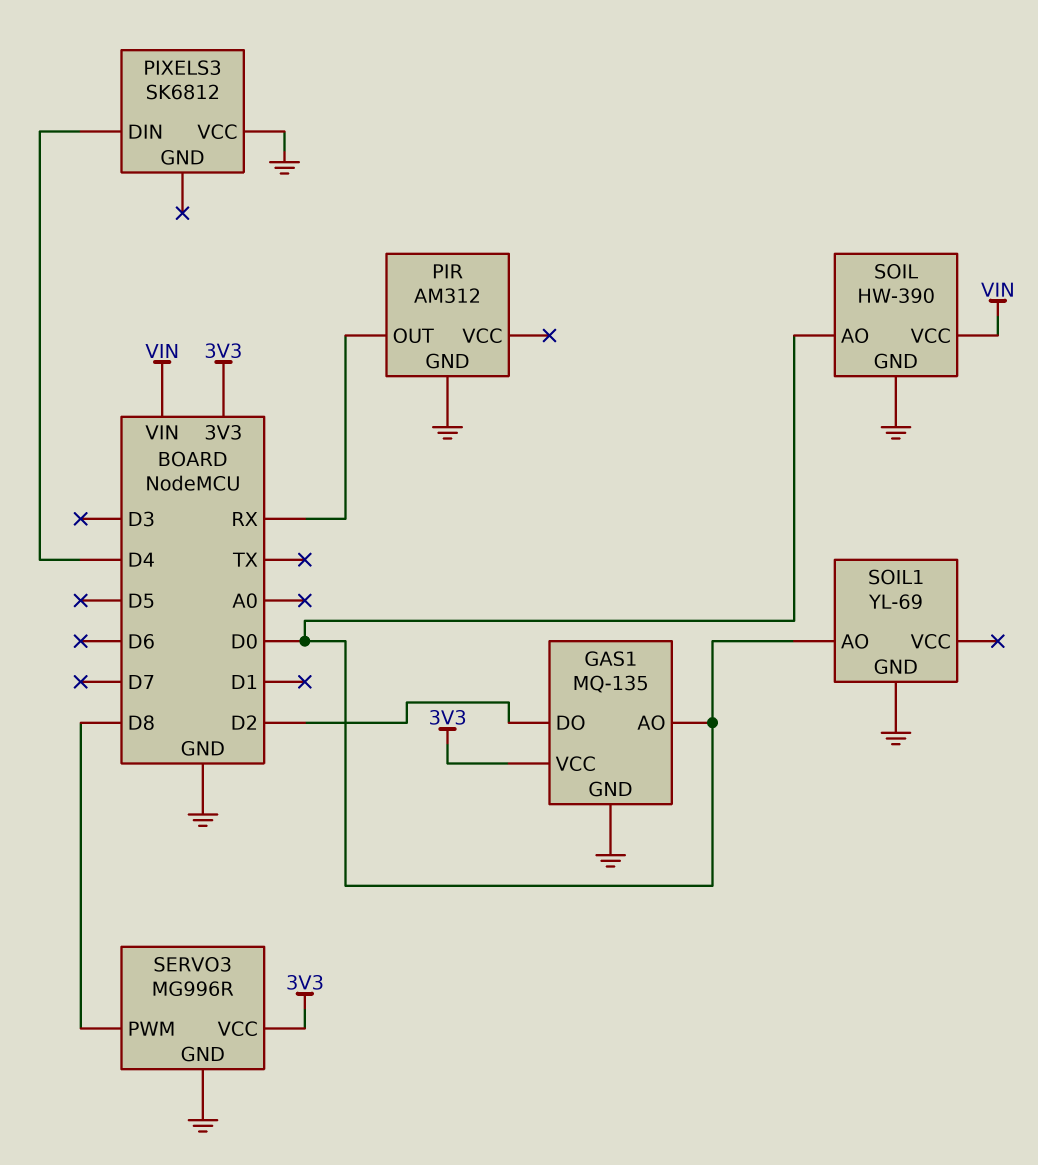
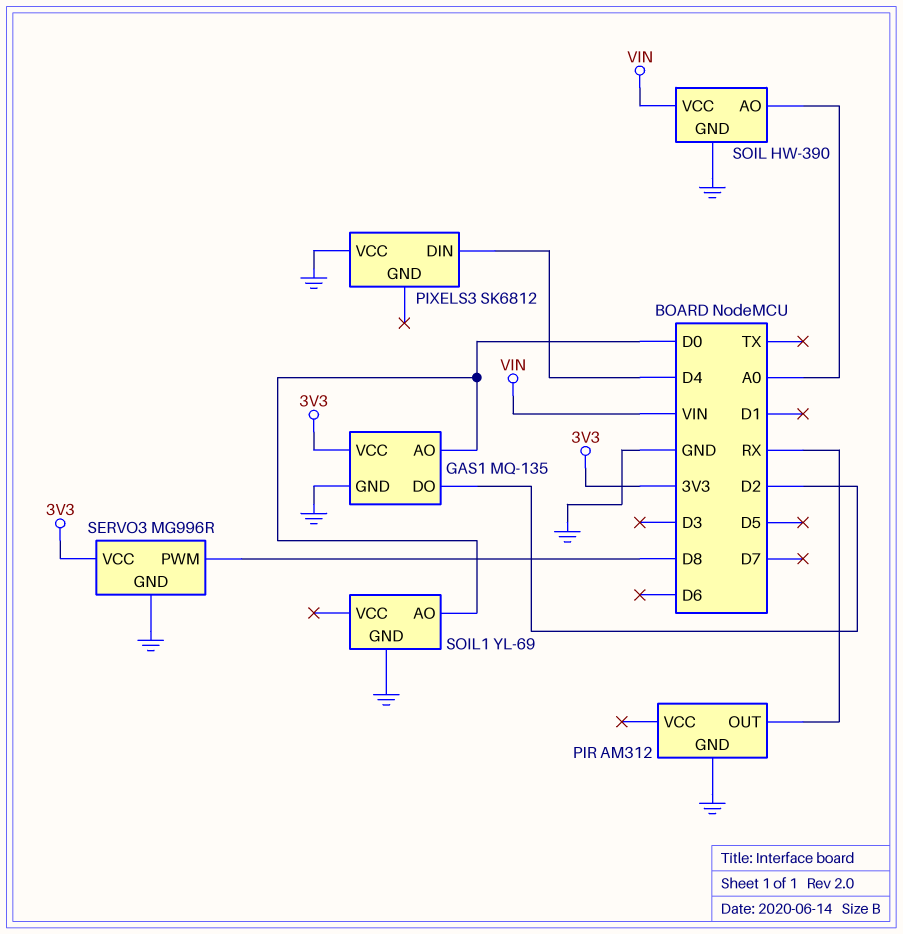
SOIL pin AO: D0 -> A0

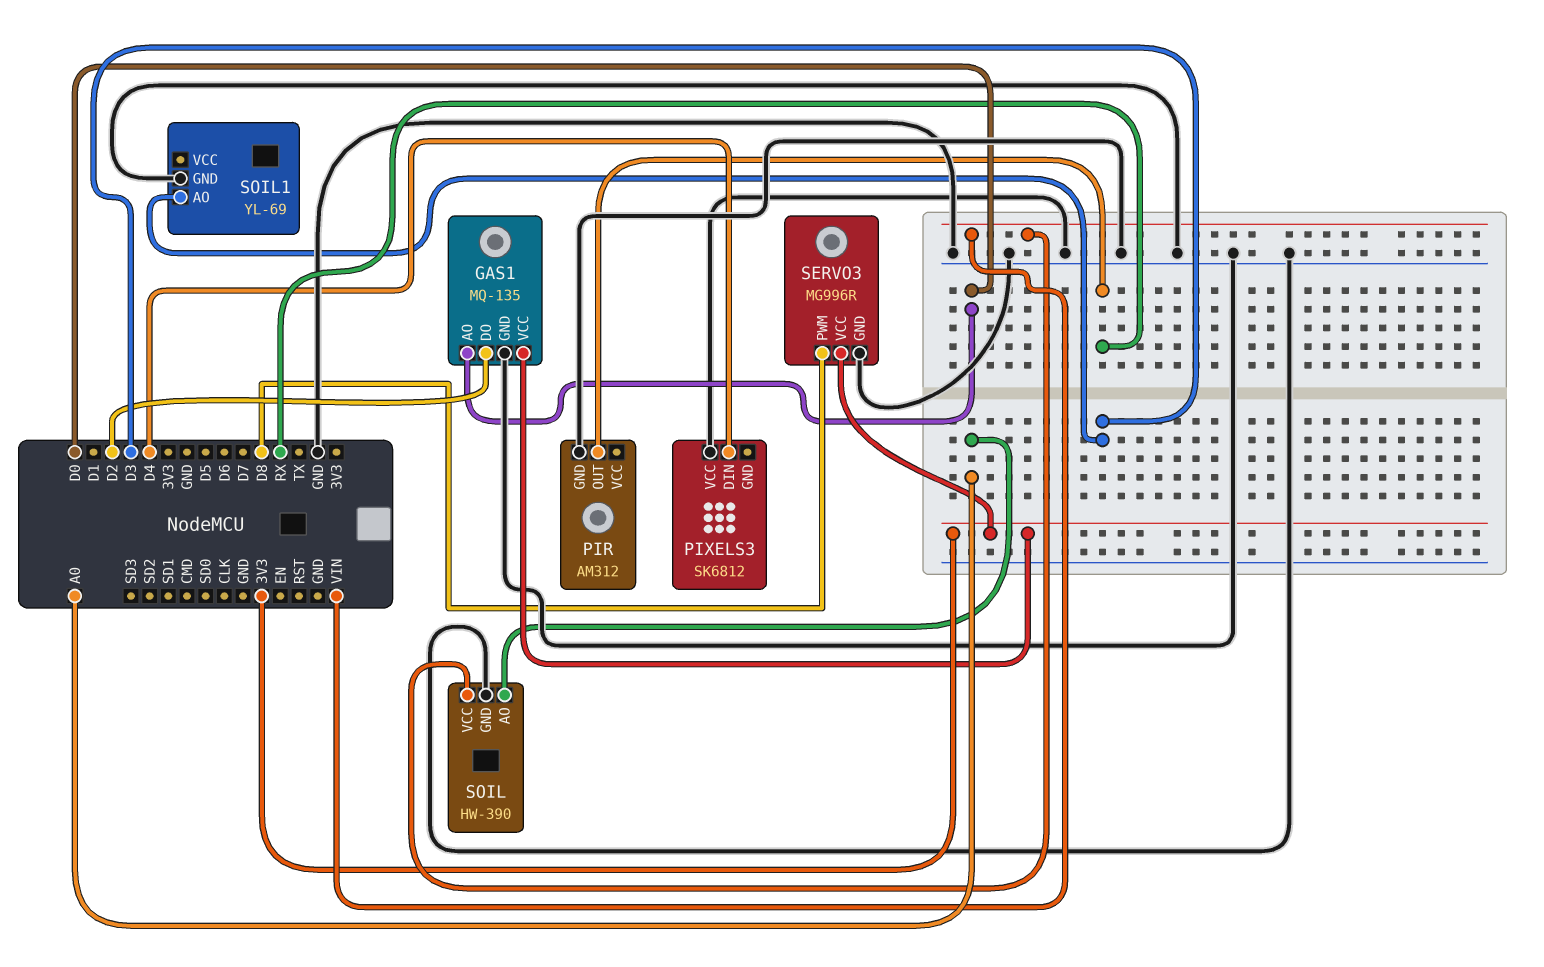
SOIL1 pin AO: D0 -> D3

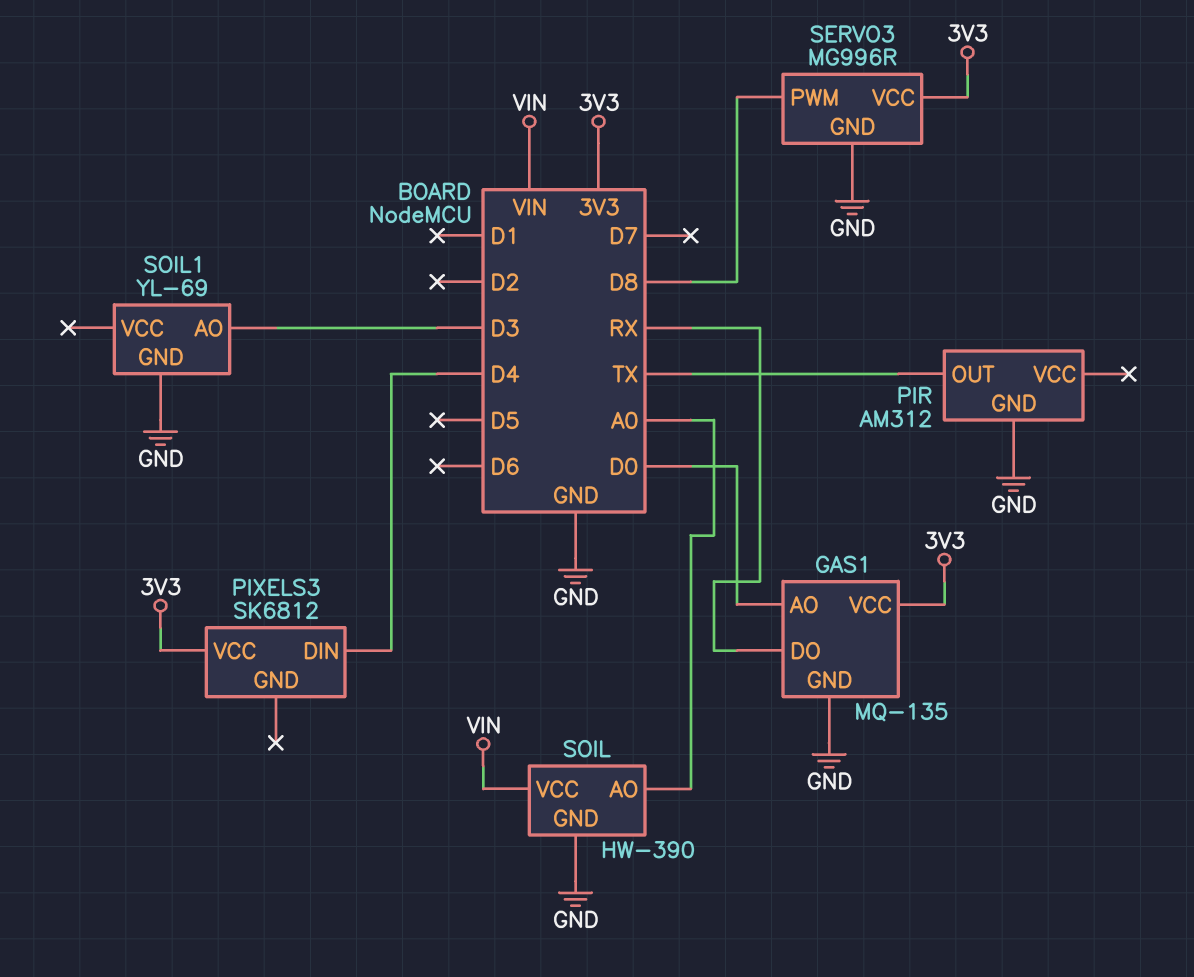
GAS1 pin DO: D2 -> RX
PIR pin OUT: RX -> TX
PIXELS3 pin VCC: GND -> 3V3

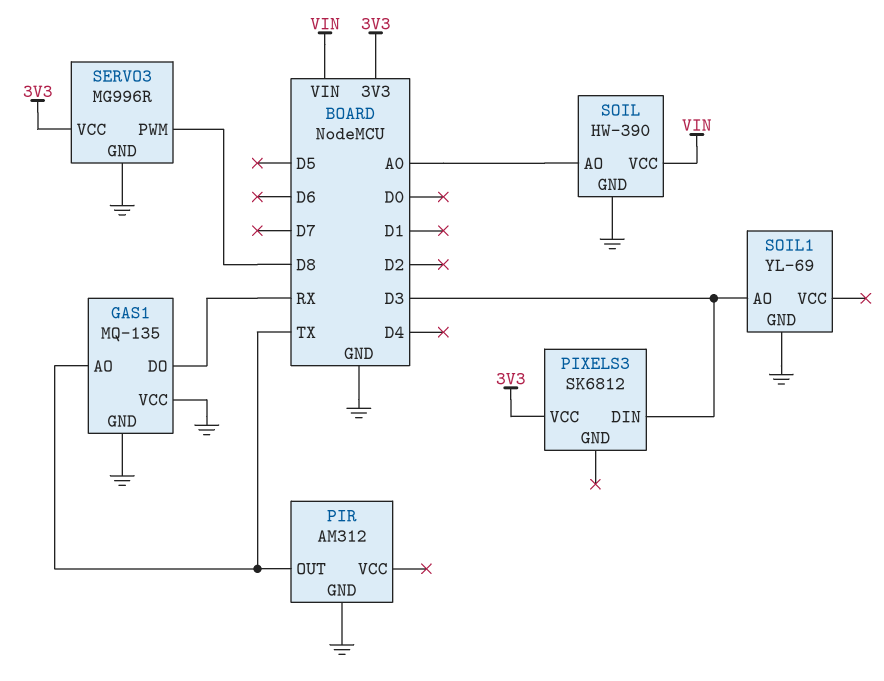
GAS1 pin AO: D0 -> TX
GAS1 pin VCC: 3V3 -> GND
PIXELS3 pin DIN: D4 -> D3

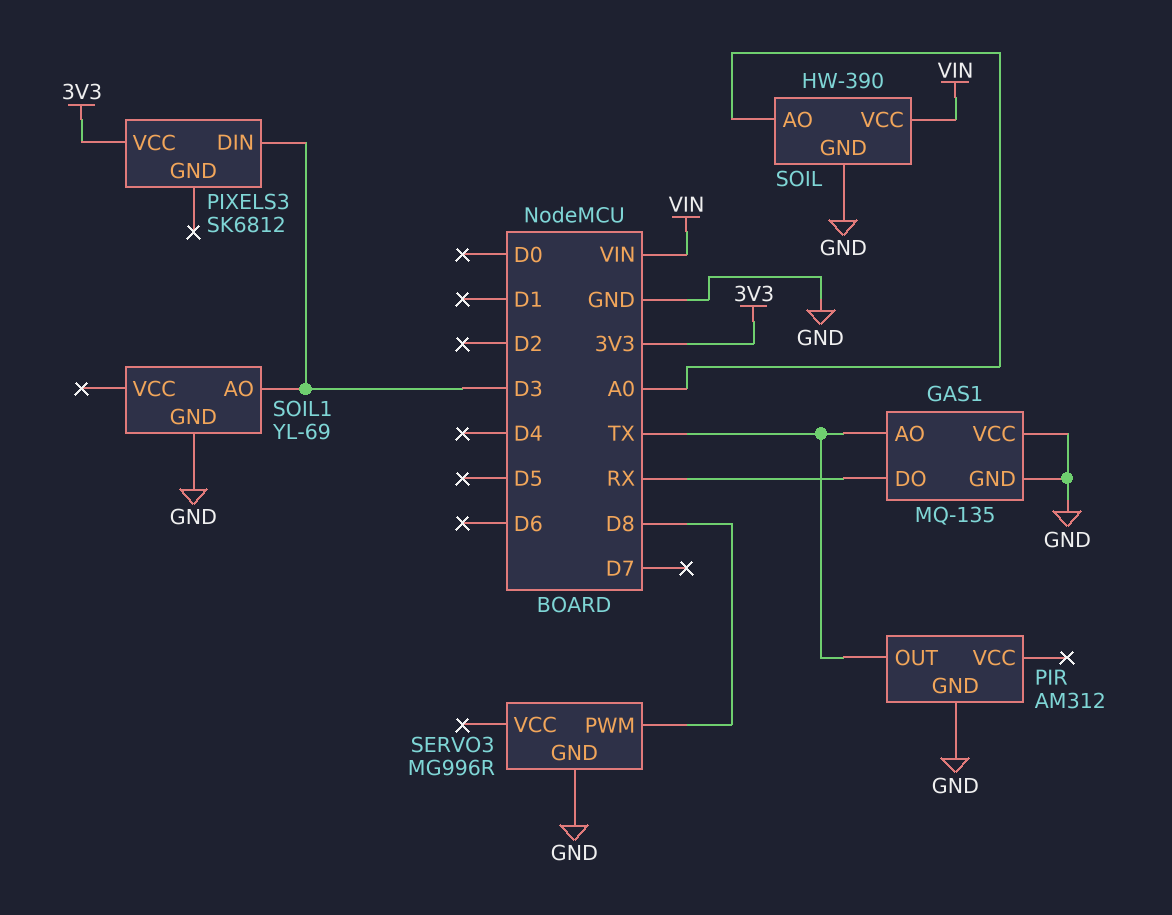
SERVO3 pin VCC: 3V3 -> none

